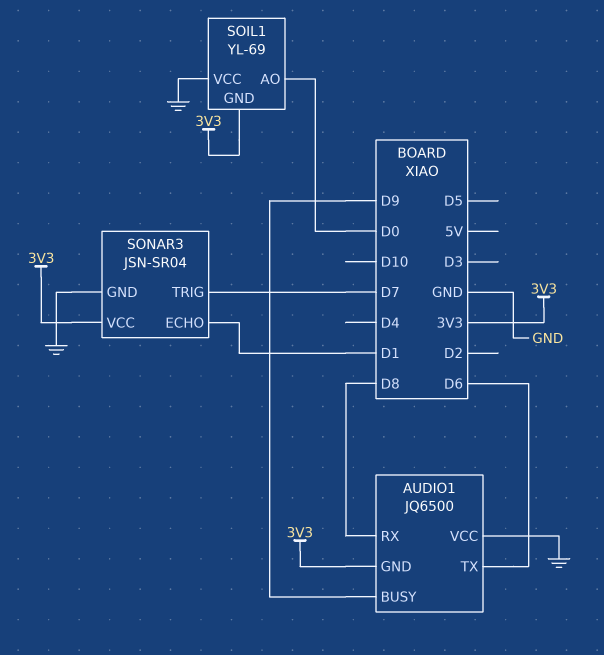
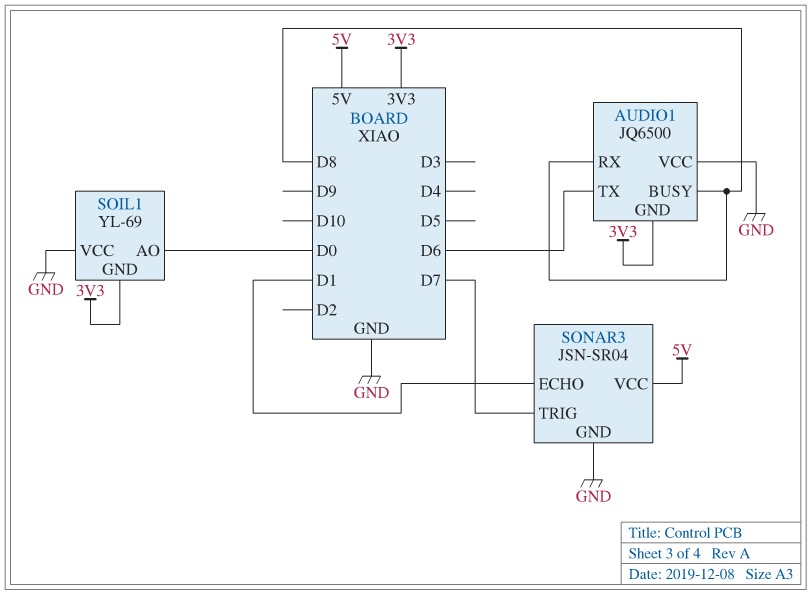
AUDIO1 pin BUSY: D9 -> D8
SONAR3 pin VCC: 3V3 -> 5V

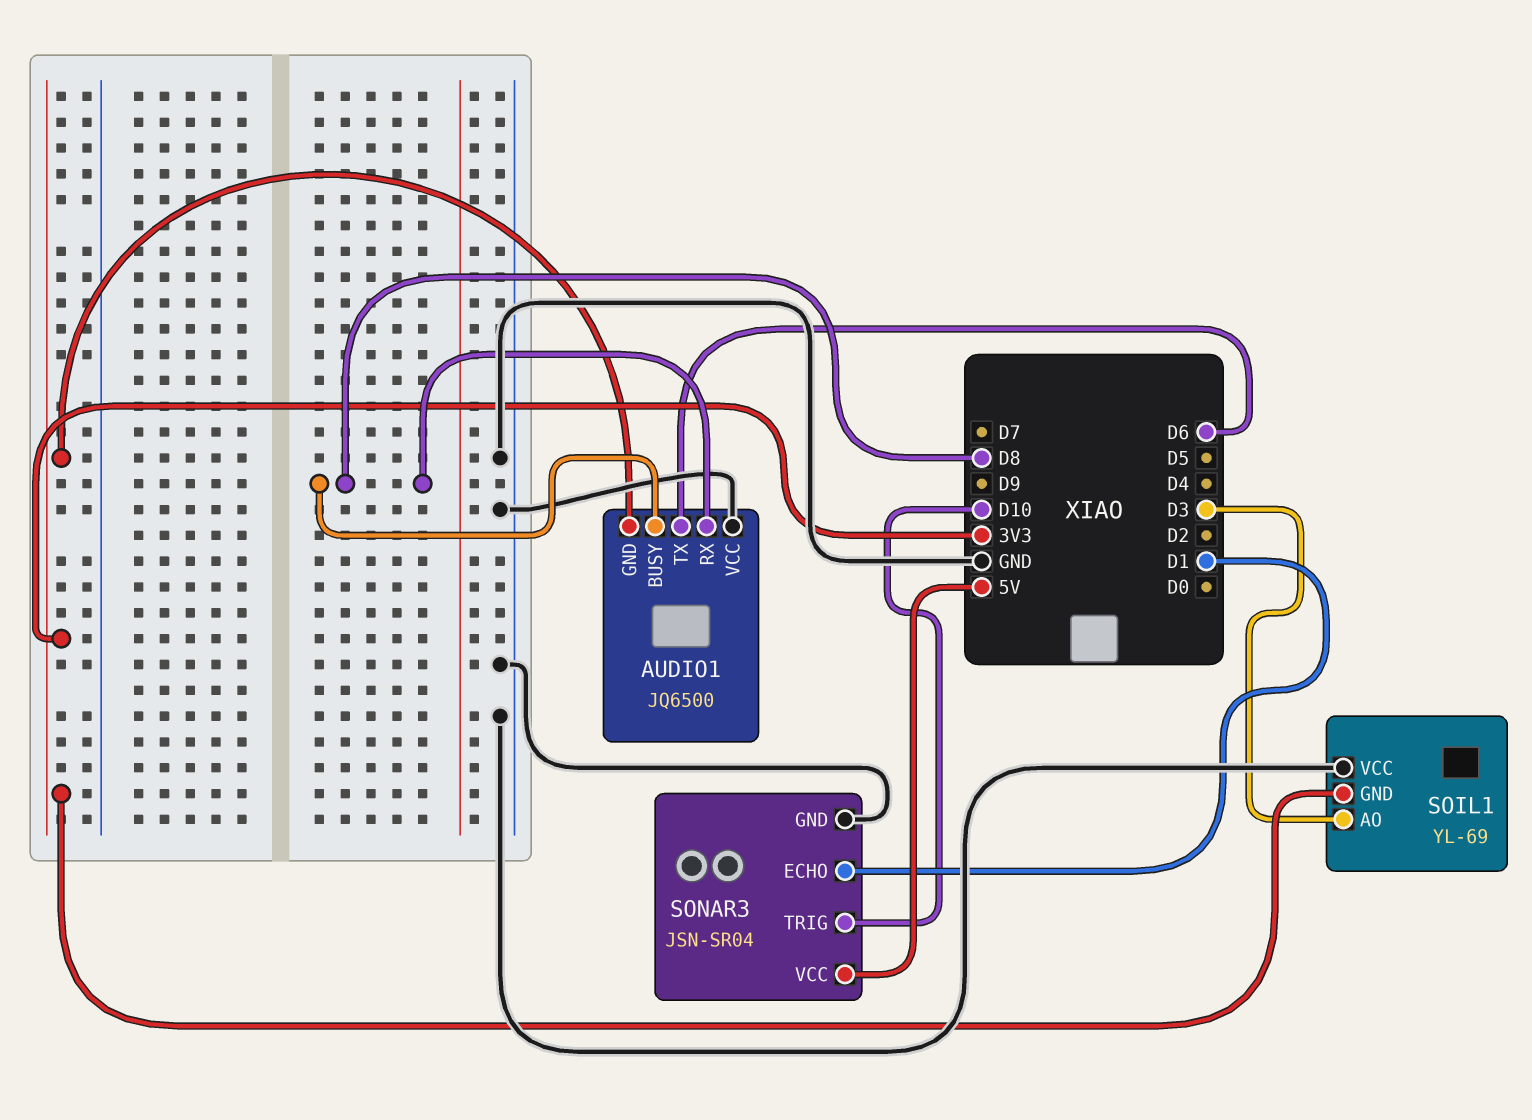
SOIL1 pin AO: D0 -> D3
SONAR3 pin TRIG: D7 -> D10

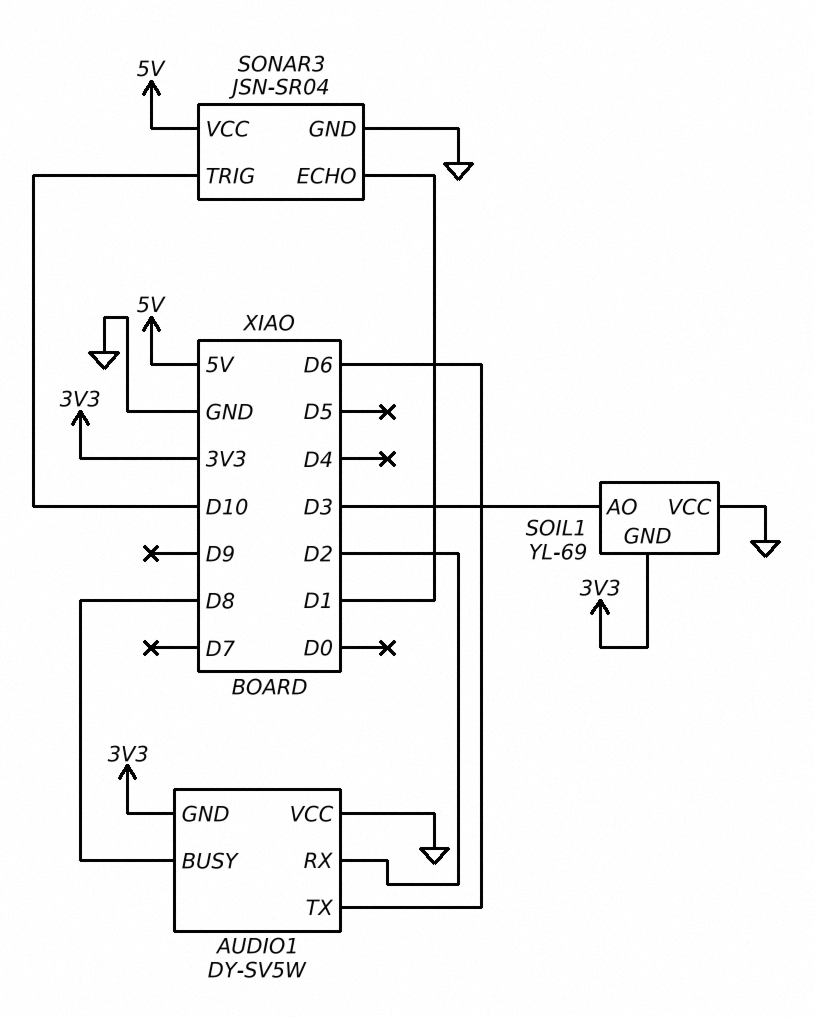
AUDIO1: JQ6500 -> DY-SV5W
AUDIO1 pin RX: D8 -> D2

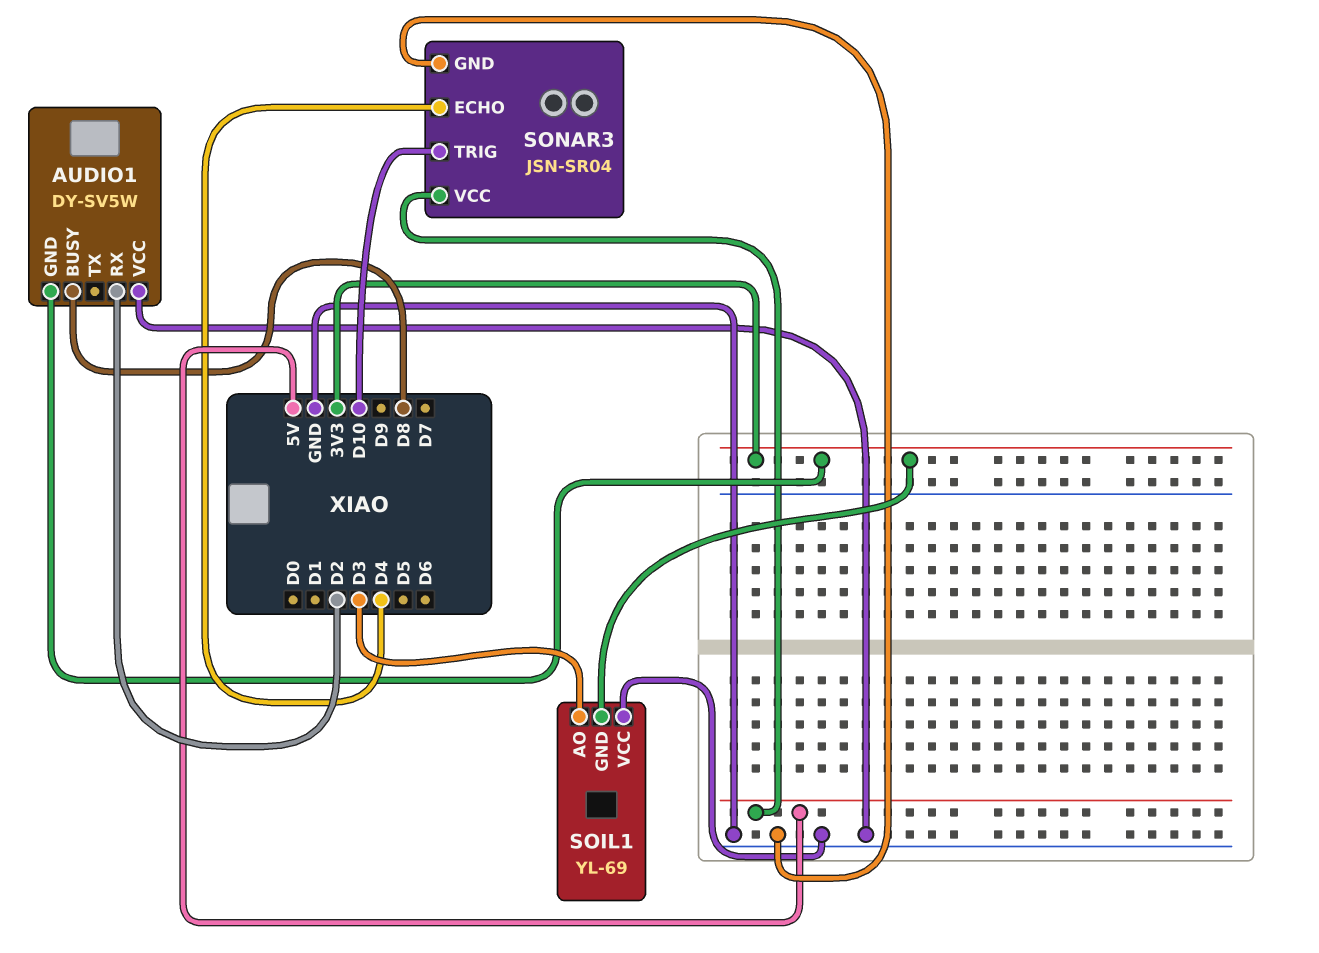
AUDIO1 pin TX: D6 -> none
SONAR3 pin ECHO: D1 -> D4

